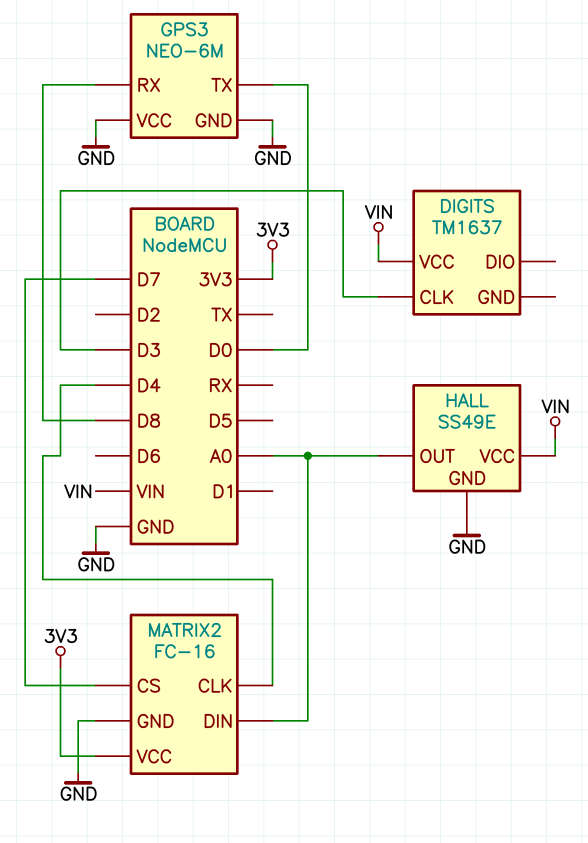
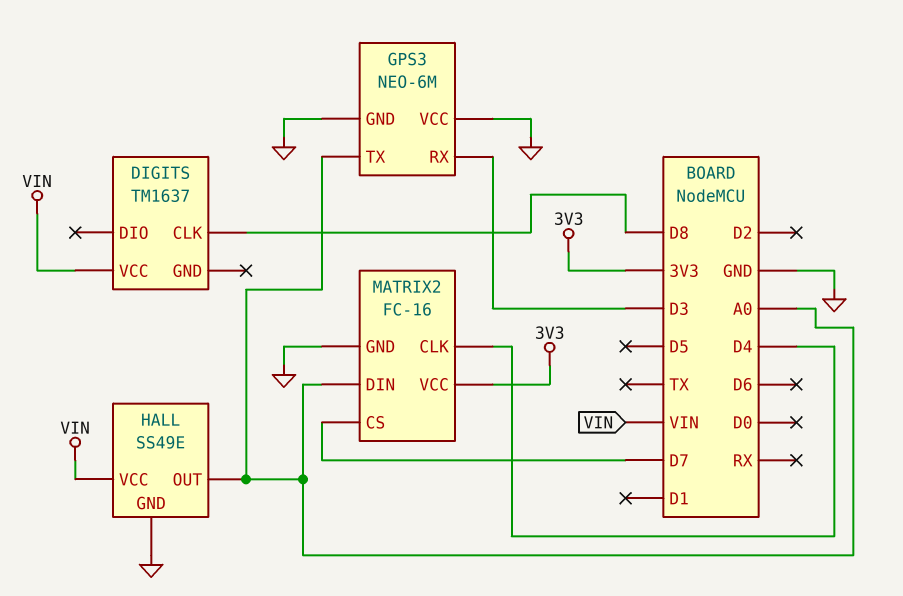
DIGITS pin CLK: D3 -> D8
GPS3 pin RX: D8 -> D3
GPS3 pin TX: D0 -> A0

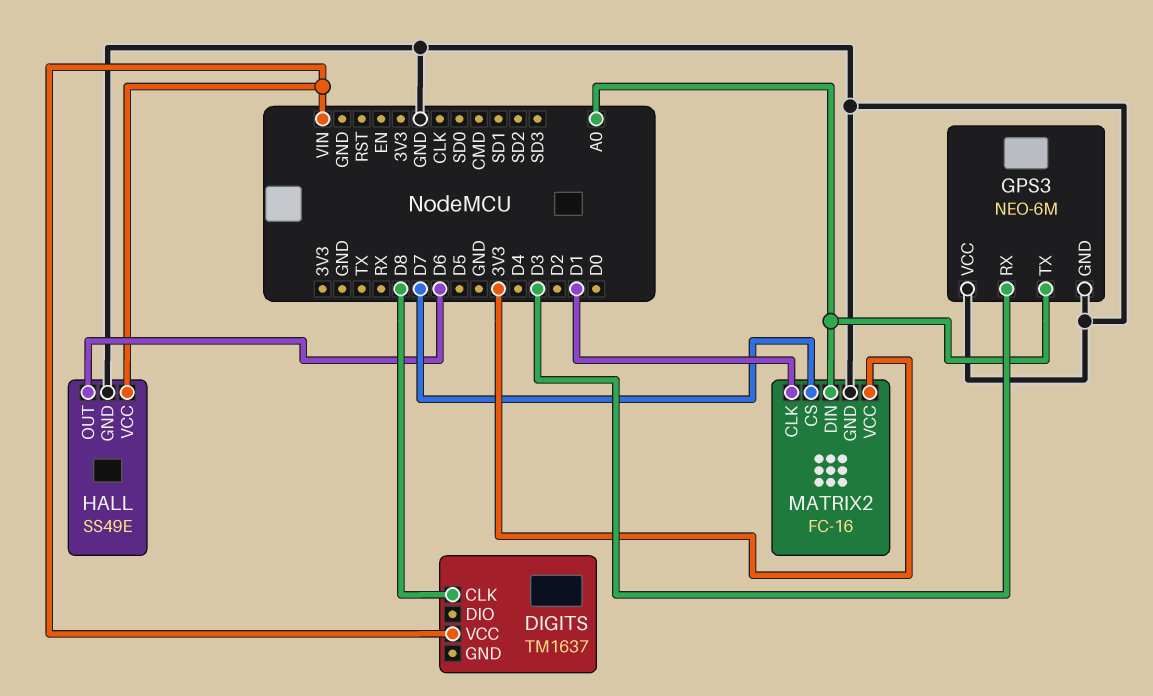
HALL pin OUT: A0 -> D6
MATRIX2 pin CLK: D4 -> D1

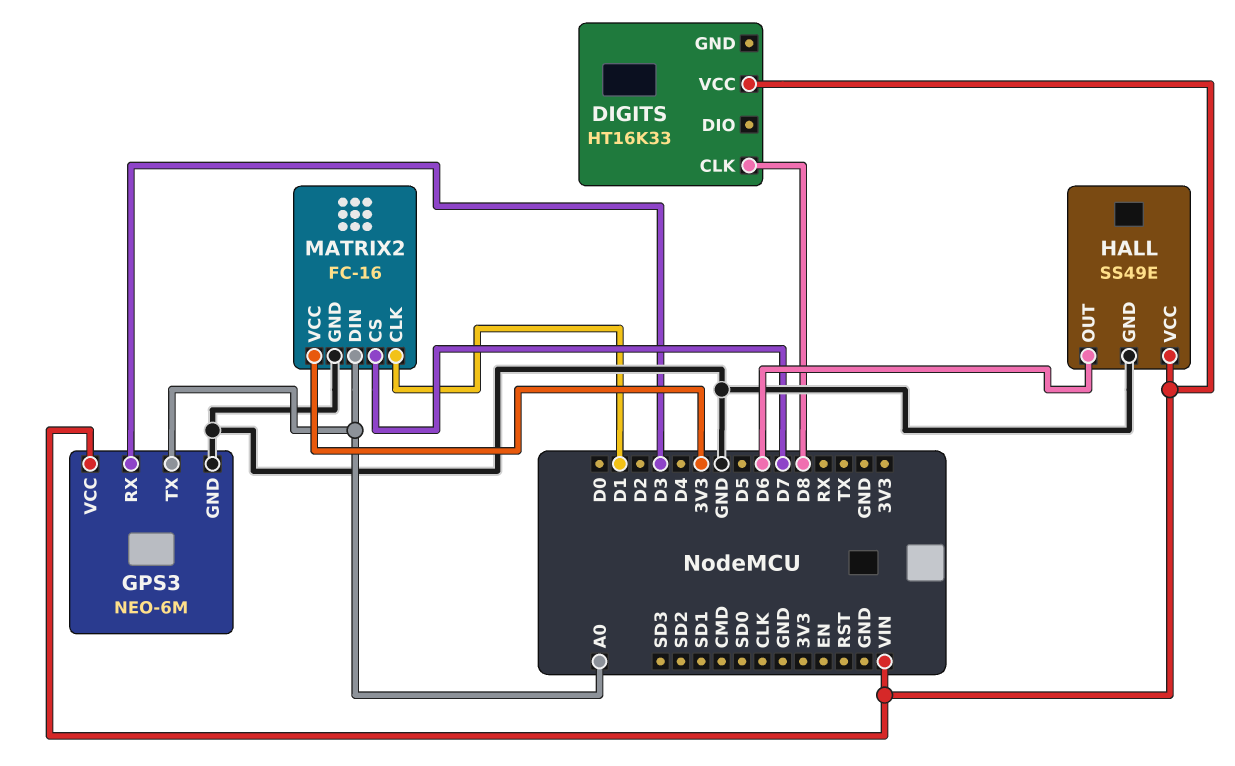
DIGITS: TM1637 -> HT16K33
GPS3 pin VCC: GND -> VIN

